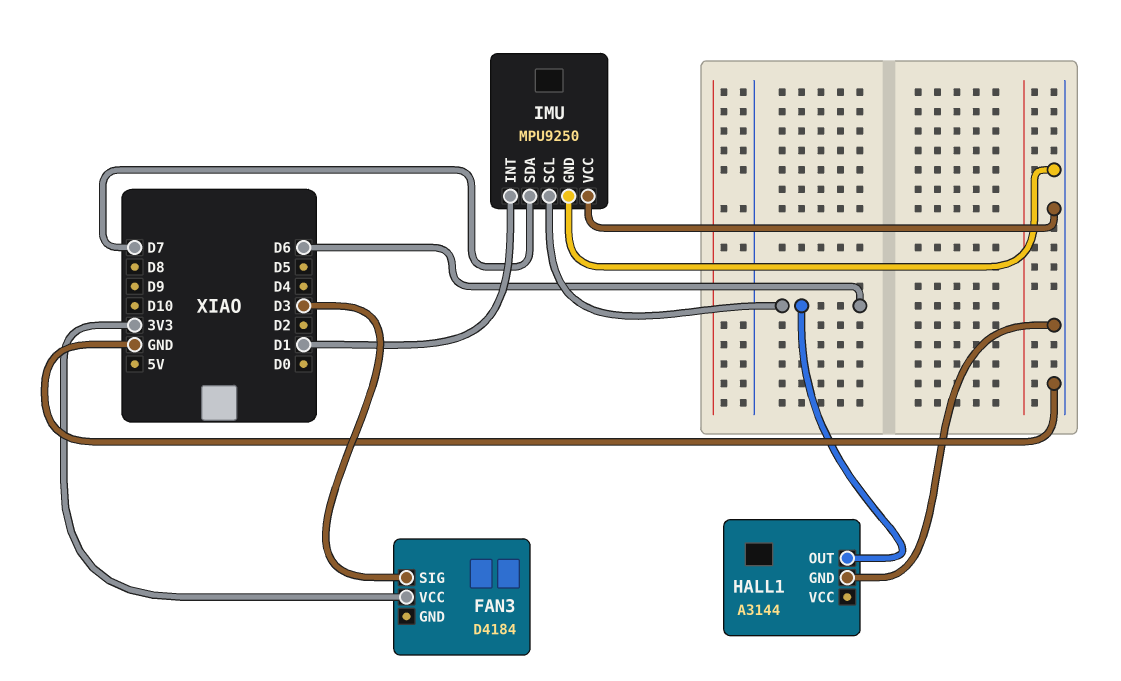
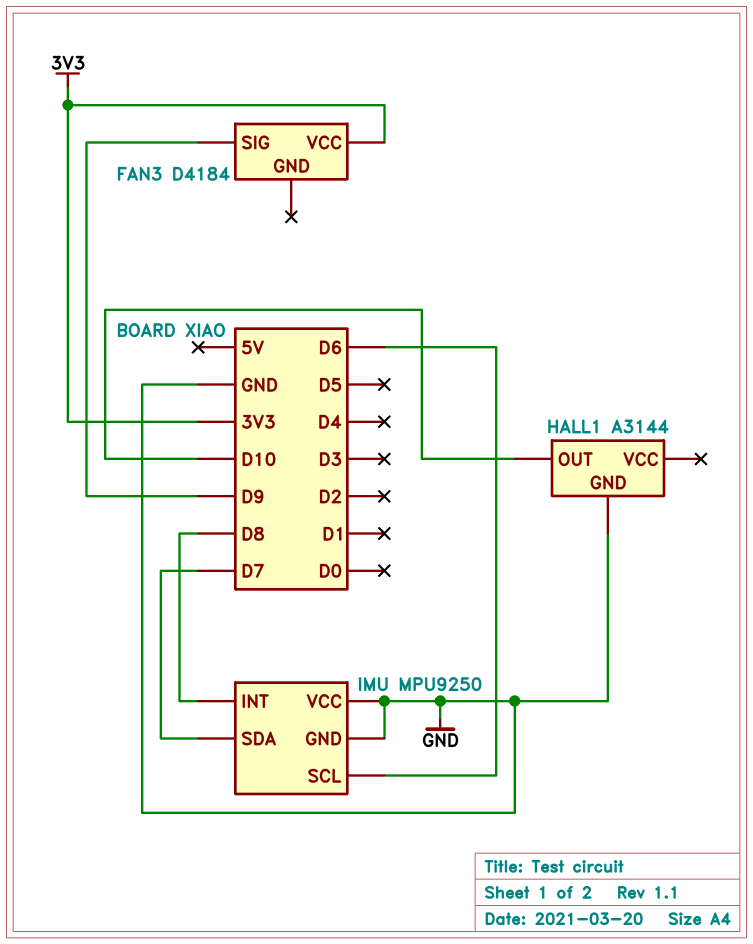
FAN3 pin SIG: D3 -> D9
HALL1 pin OUT: D6 -> D10
IMU pin INT: D1 -> D8

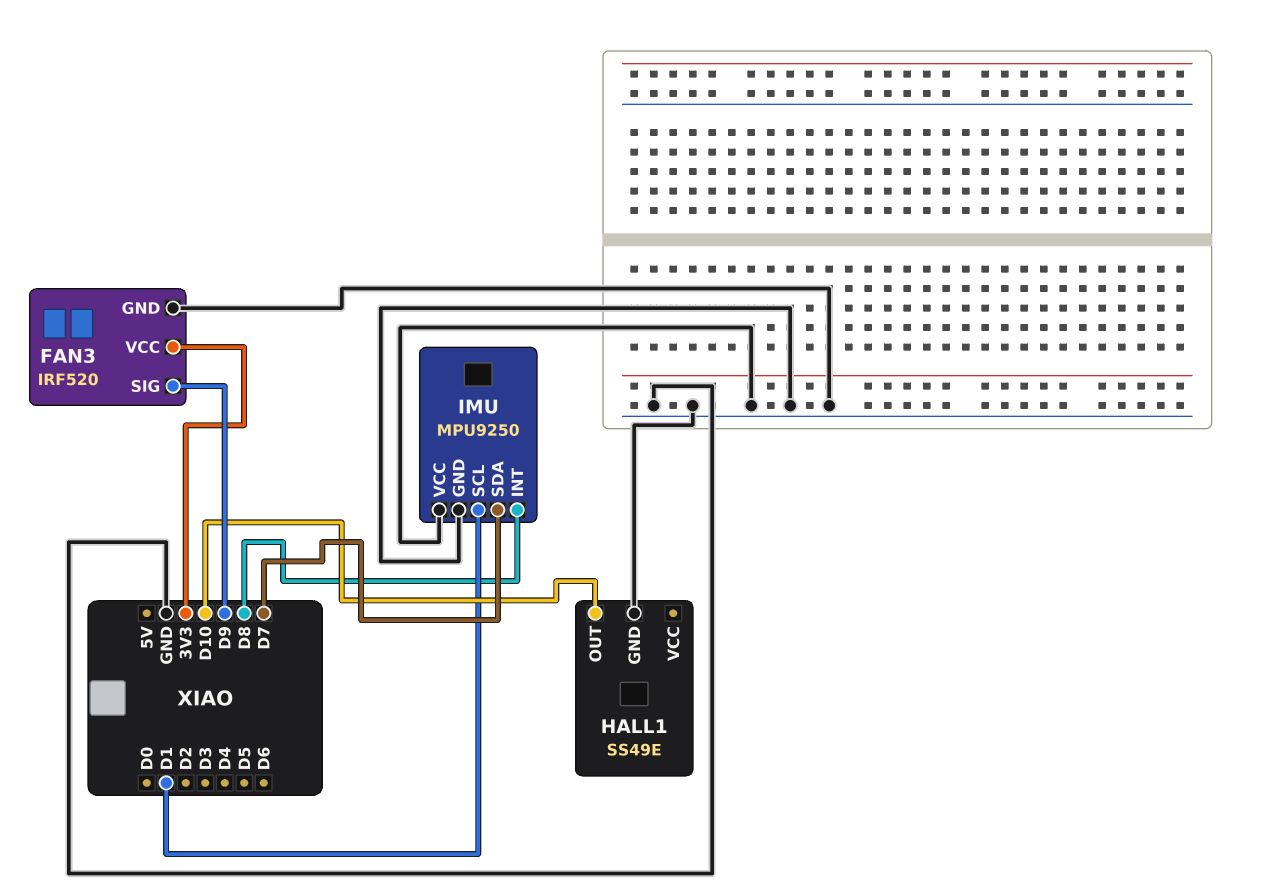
FAN3: D4184 -> IRF520
FAN3 pin GND: none -> GND
HALL1: A3144 -> SS49E
IMU pin SCL: D6 -> D1

